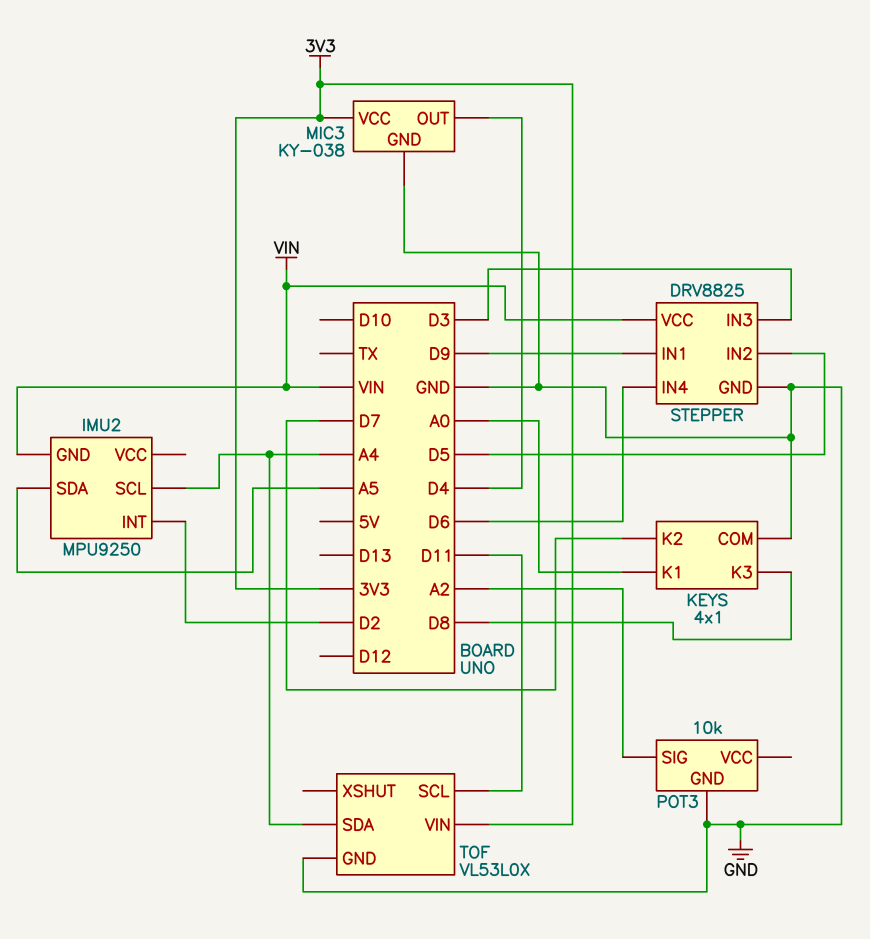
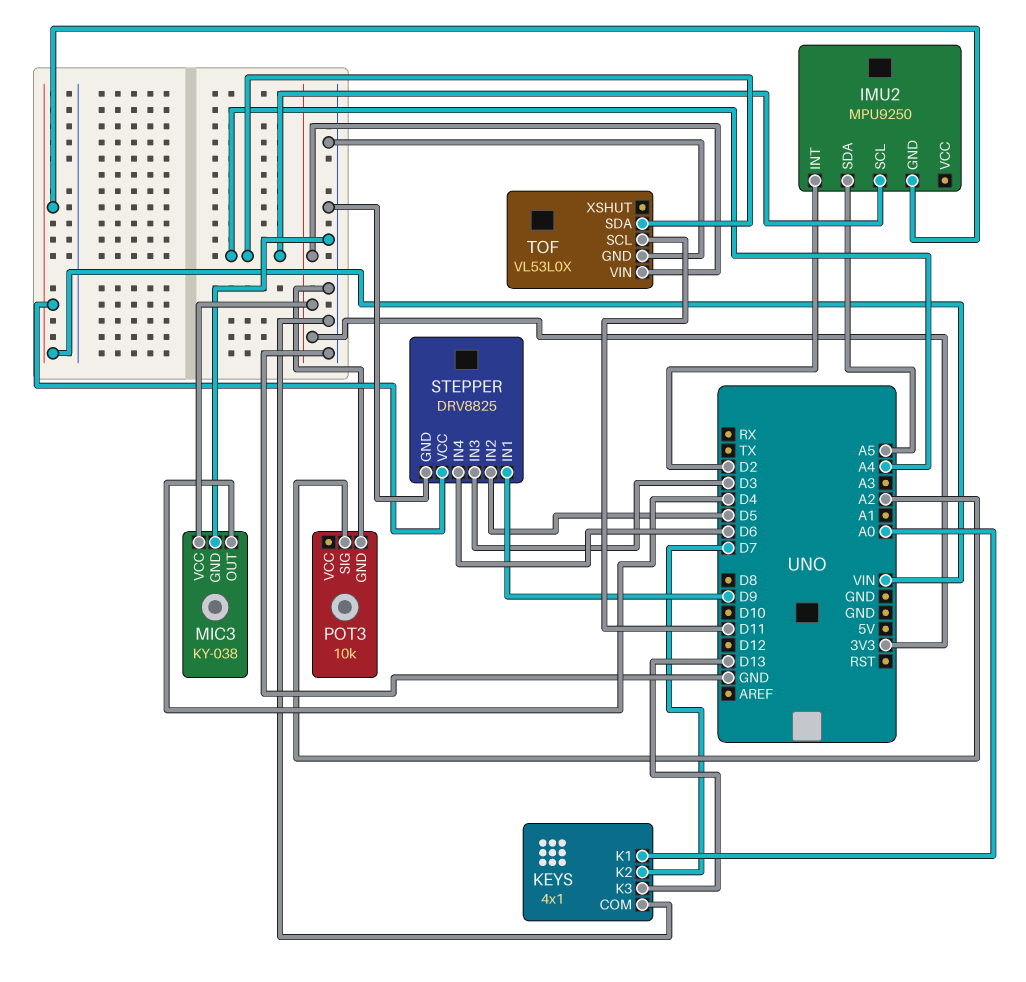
KEYS pin K3: D8 -> D13

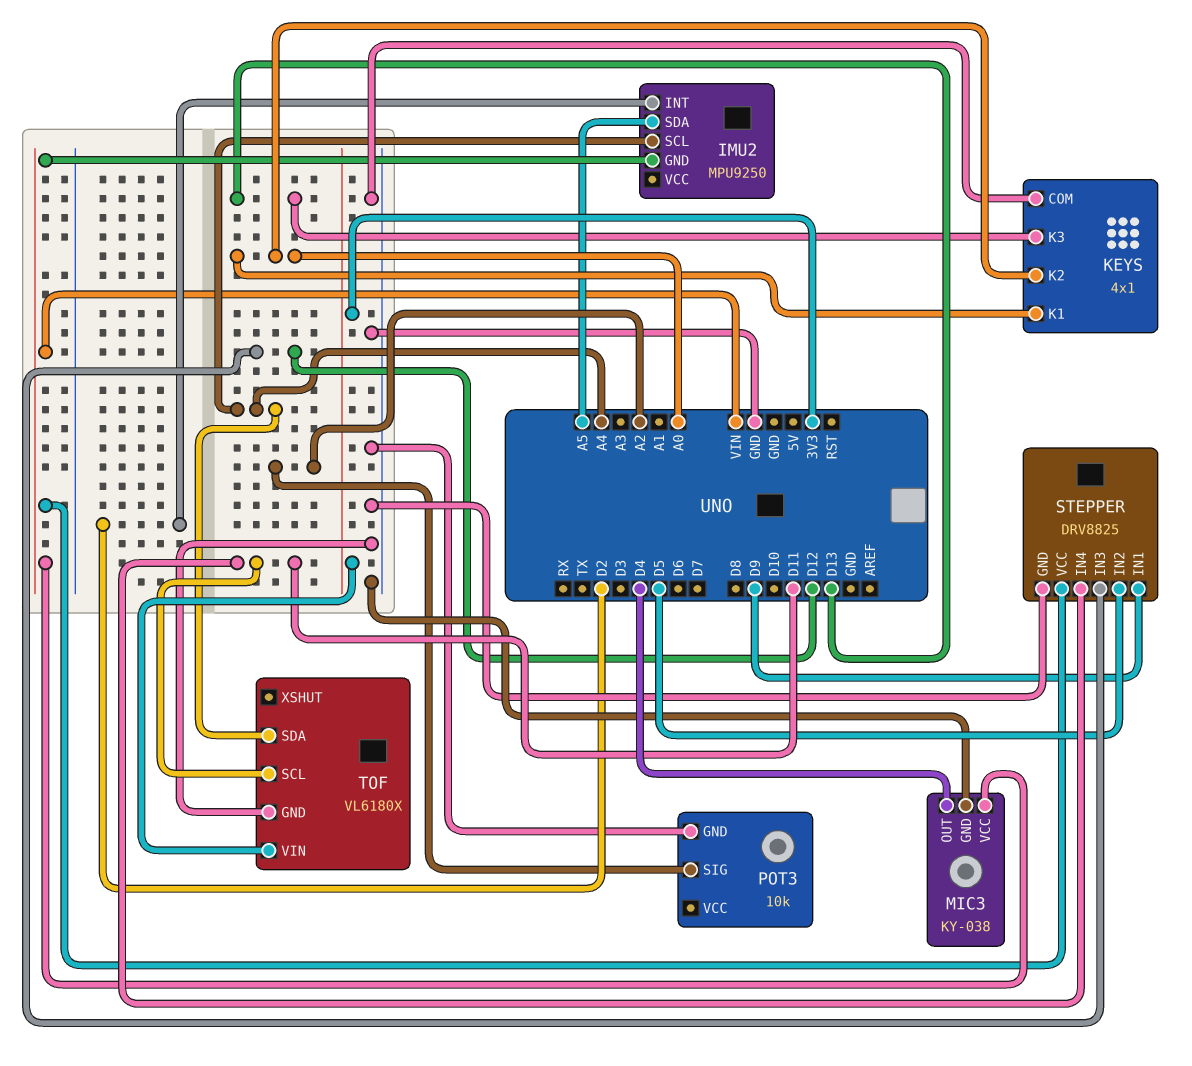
KEYS pin K2: D7 -> A0
MIC3 pin VCC: 3V3 -> VIN
STEPPER pin IN3: D3 -> D12
STEPPER pin IN4: D6 -> D11
TOF: VL53L0X -> VL6180X

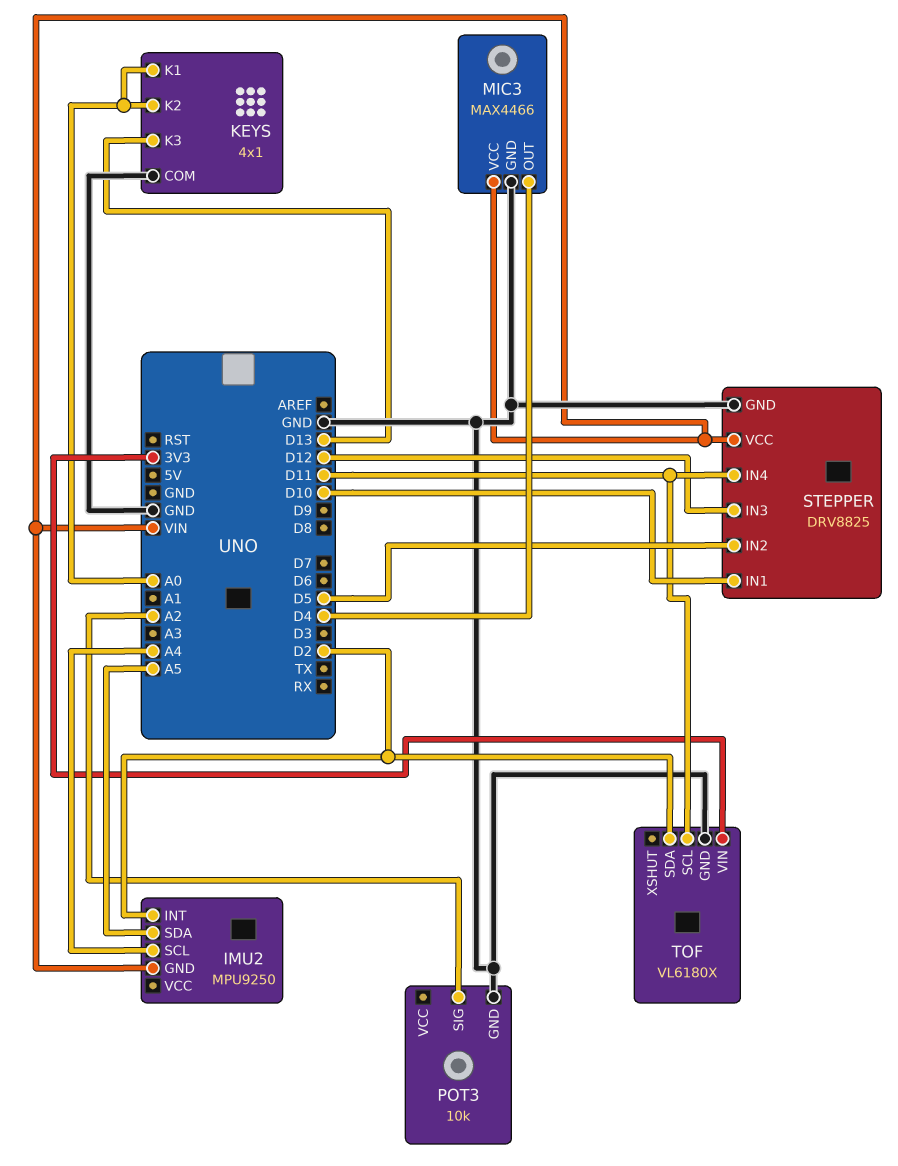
MIC3: KY-038 -> MAX4466
STEPPER pin IN1: D9 -> D10
TOF pin SDA: A4 -> D2

